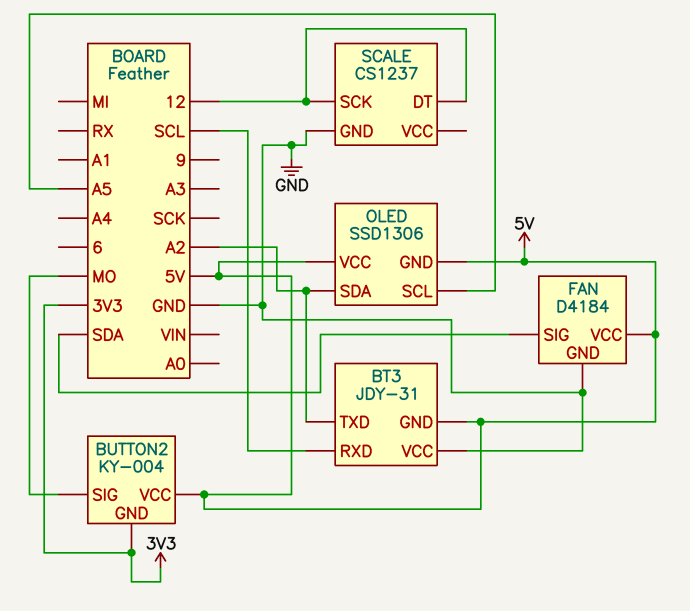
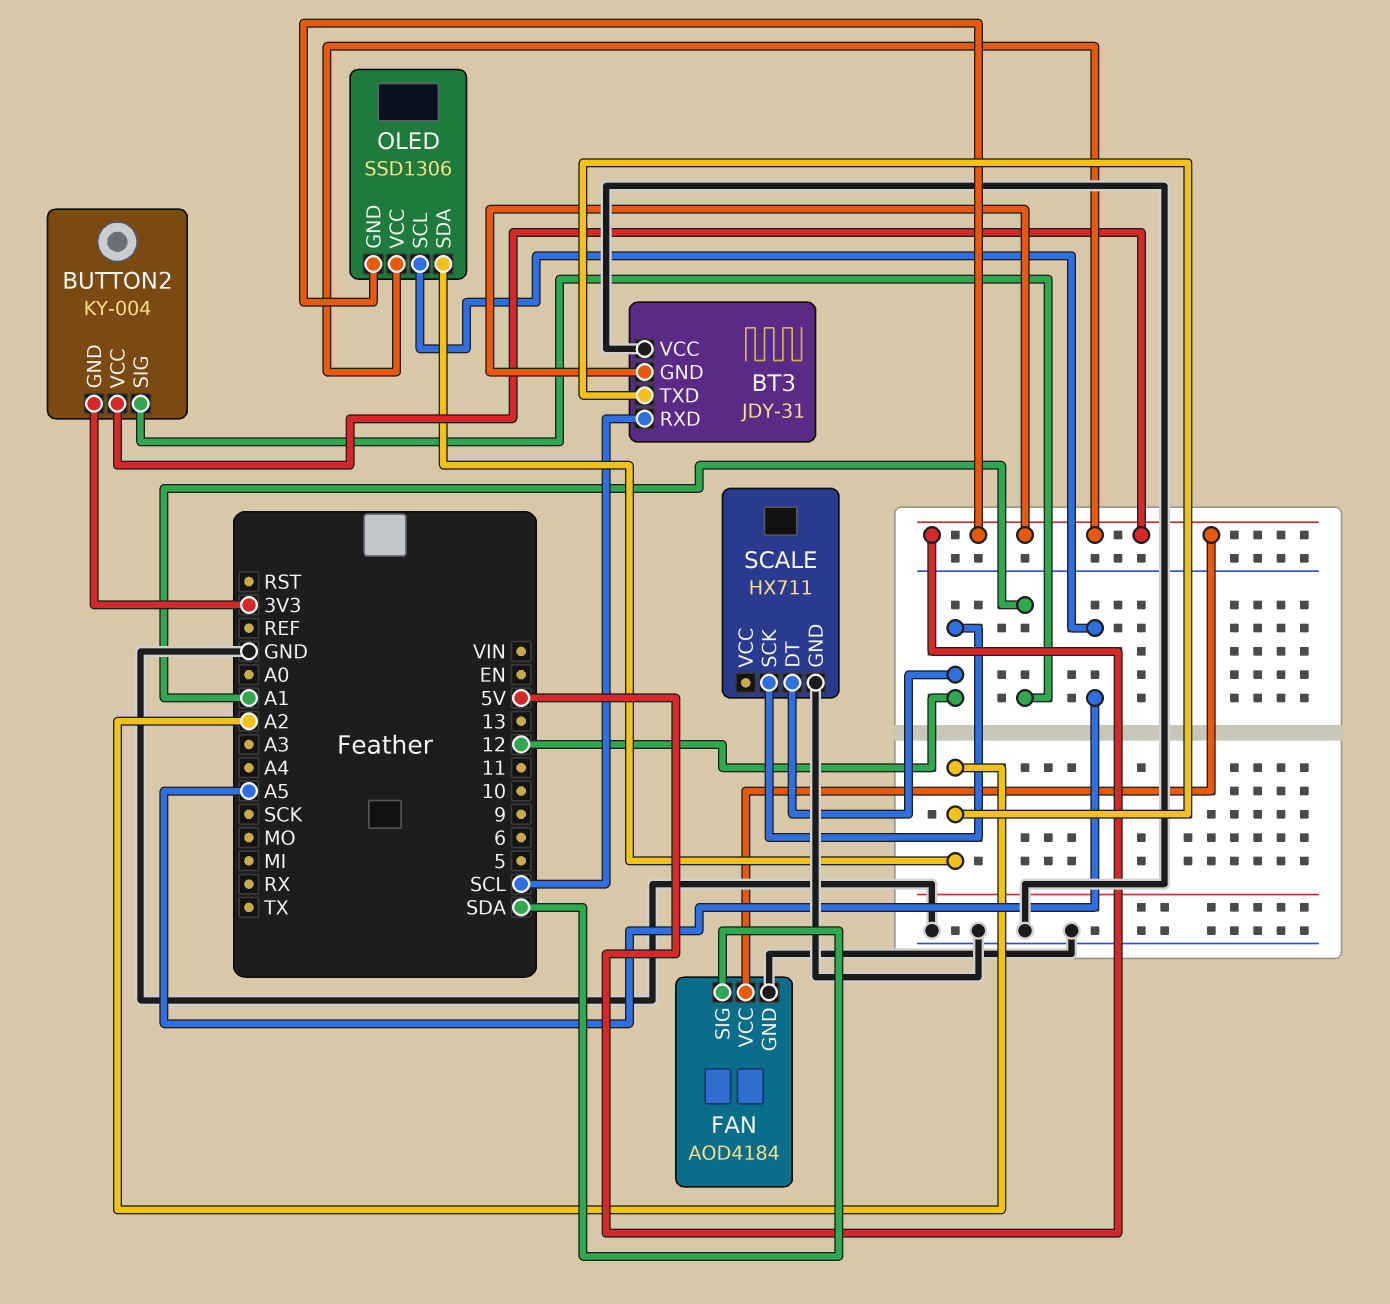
BUTTON2 pin SIG: MO -> A1
FAN: D4184 -> AOD4184
SCALE: CS1237 -> HX711

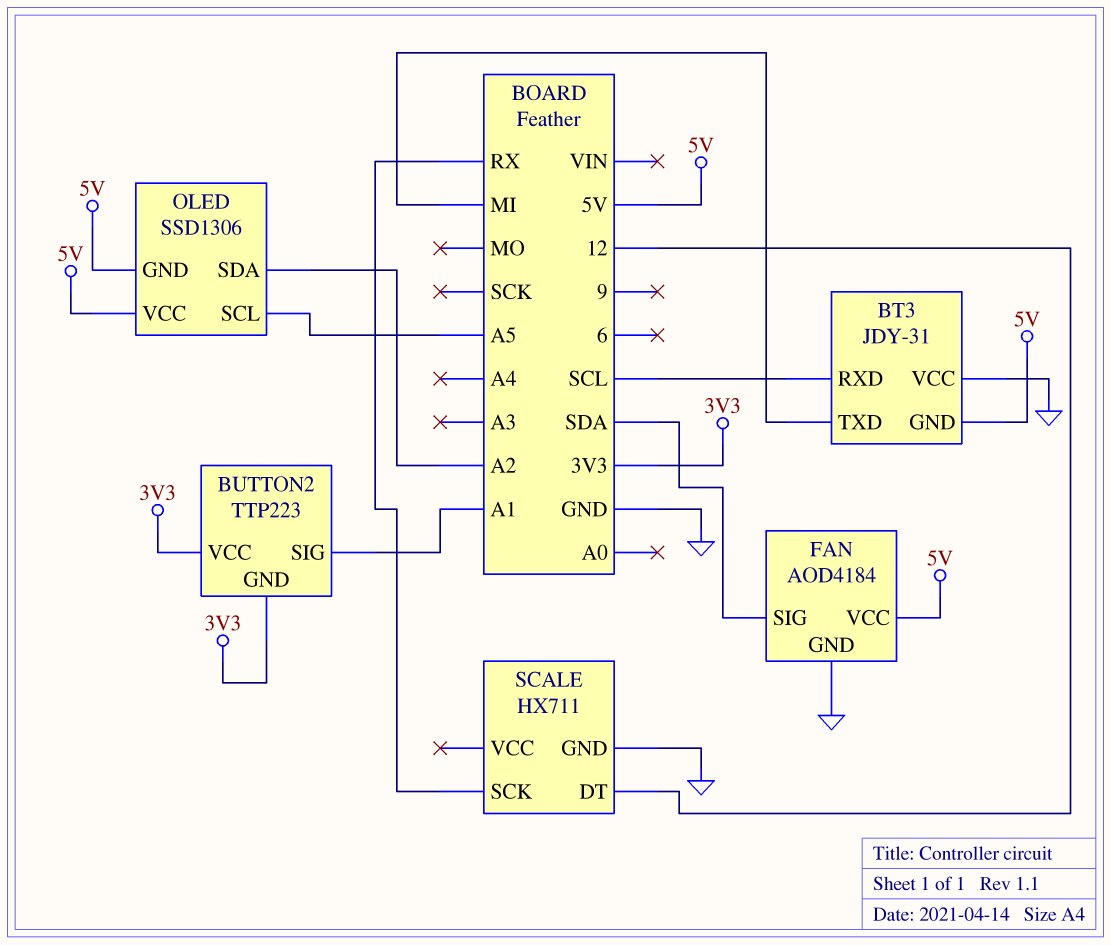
BT3 pin TXD: A2 -> MI
BUTTON2: KY-004 -> TTP223
BUTTON2 pin VCC: 5V -> 3V3
SCALE pin SCK: 12 -> RX

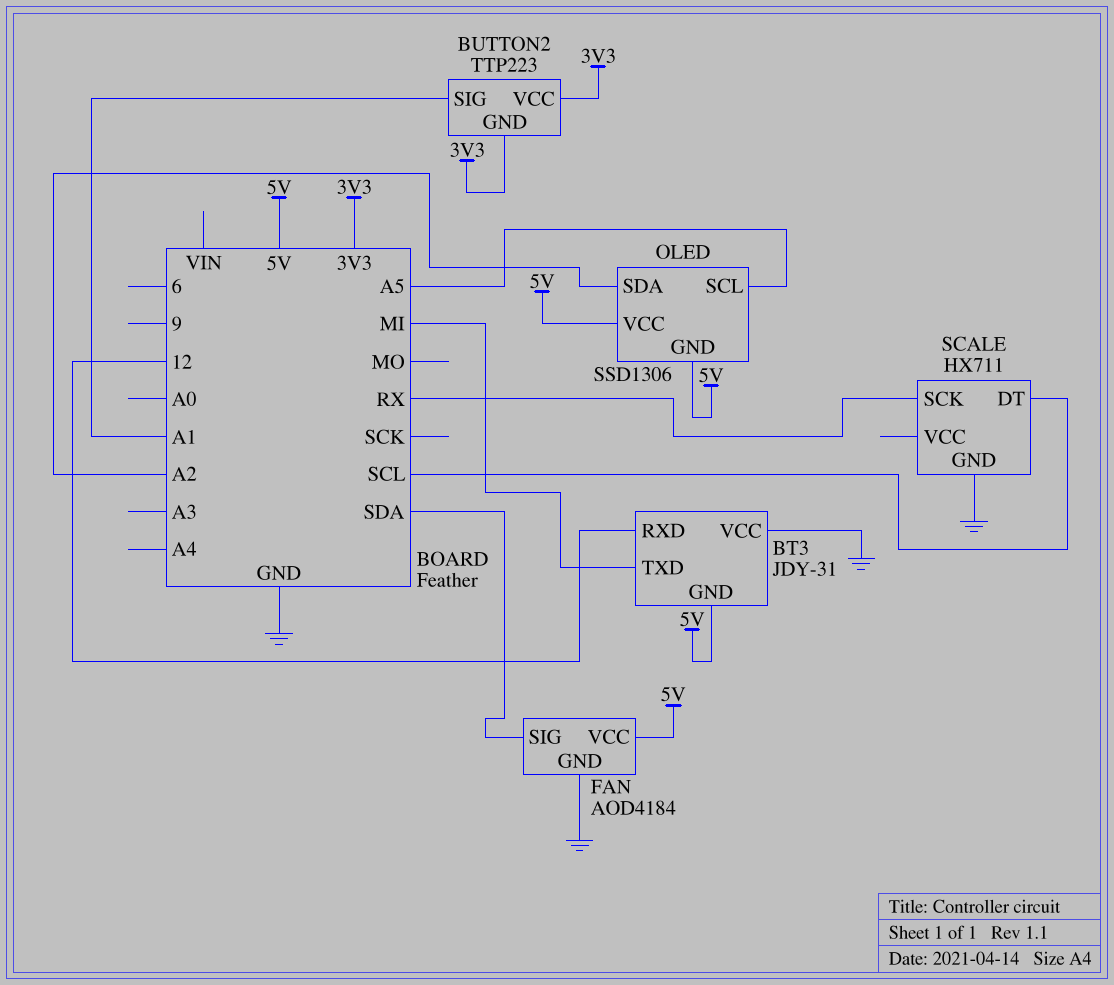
BT3 pin RXD: SCL -> 12
SCALE pin DT: 12 -> SCL

